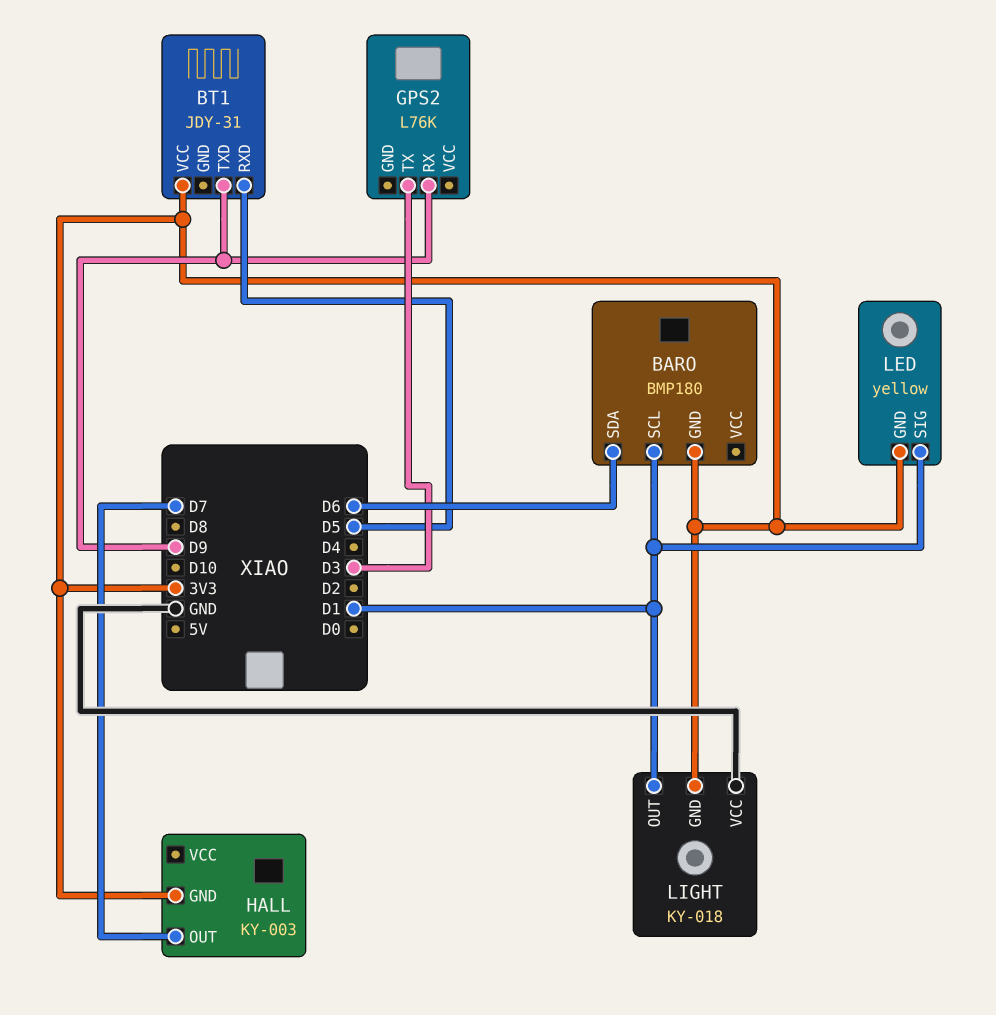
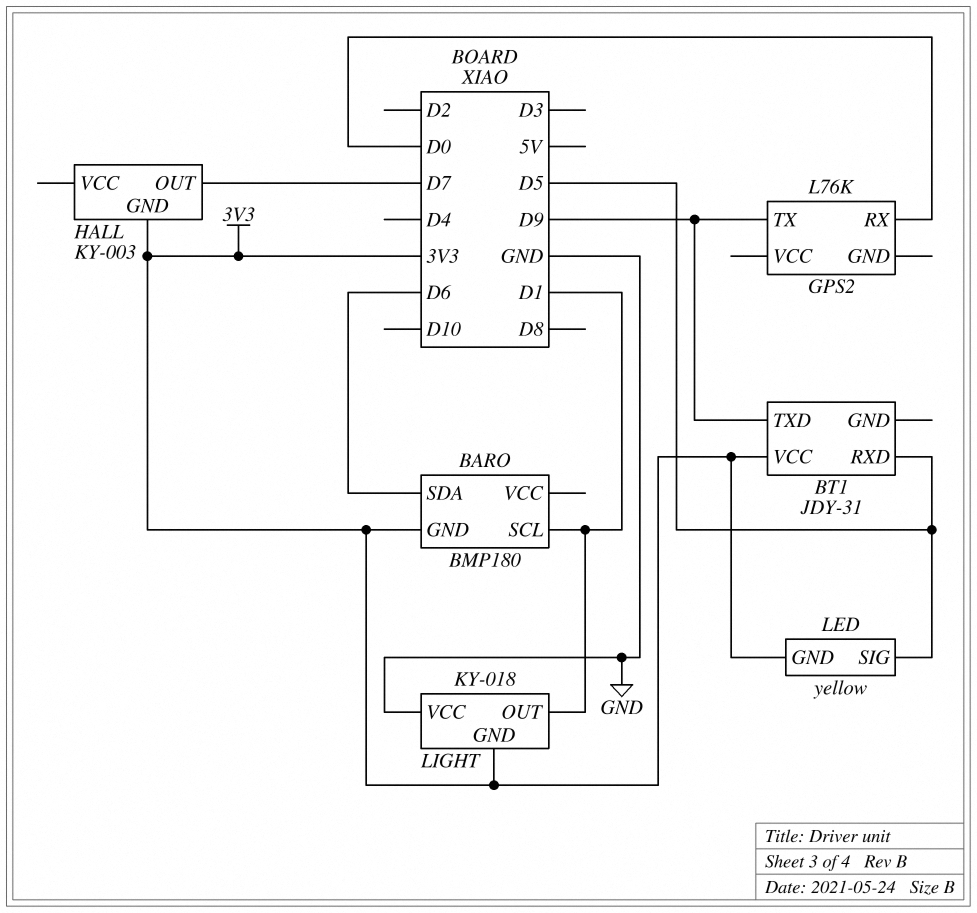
GPS2 pin RX: D9 -> D0
GPS2 pin TX: D3 -> D9
LED pin SIG: D1 -> D5

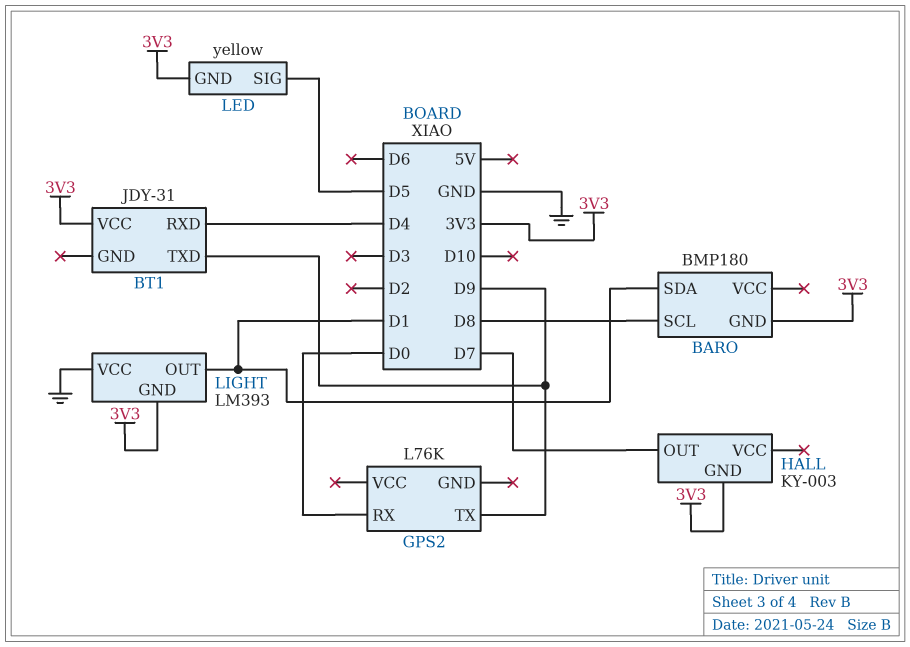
BARO pin SCL: D1 -> D8
BARO pin SDA: D6 -> D1
BT1 pin RXD: D5 -> D4
LIGHT: KY-018 -> LM393

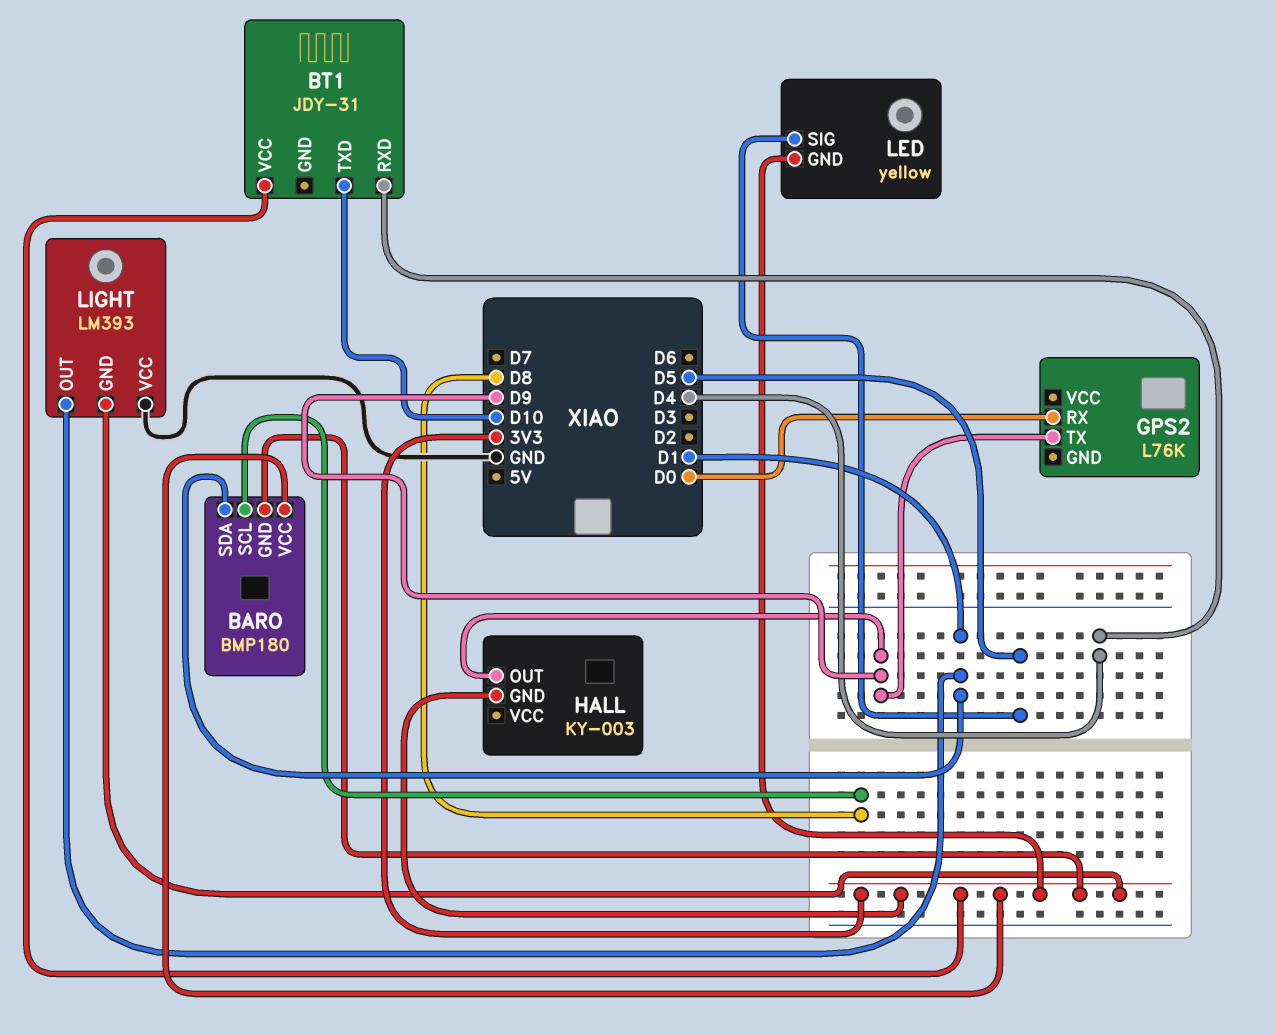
BARO pin VCC: none -> 3V3
BT1 pin TXD: D9 -> D10
HALL pin OUT: D7 -> D9

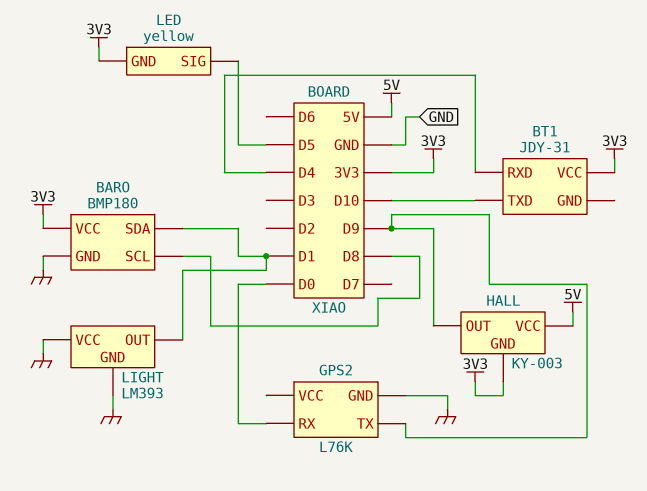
BARO pin GND: 3V3 -> GND
GPS2 pin GND: none -> GND
HALL pin VCC: none -> 5V
LIGHT pin GND: 3V3 -> GND

